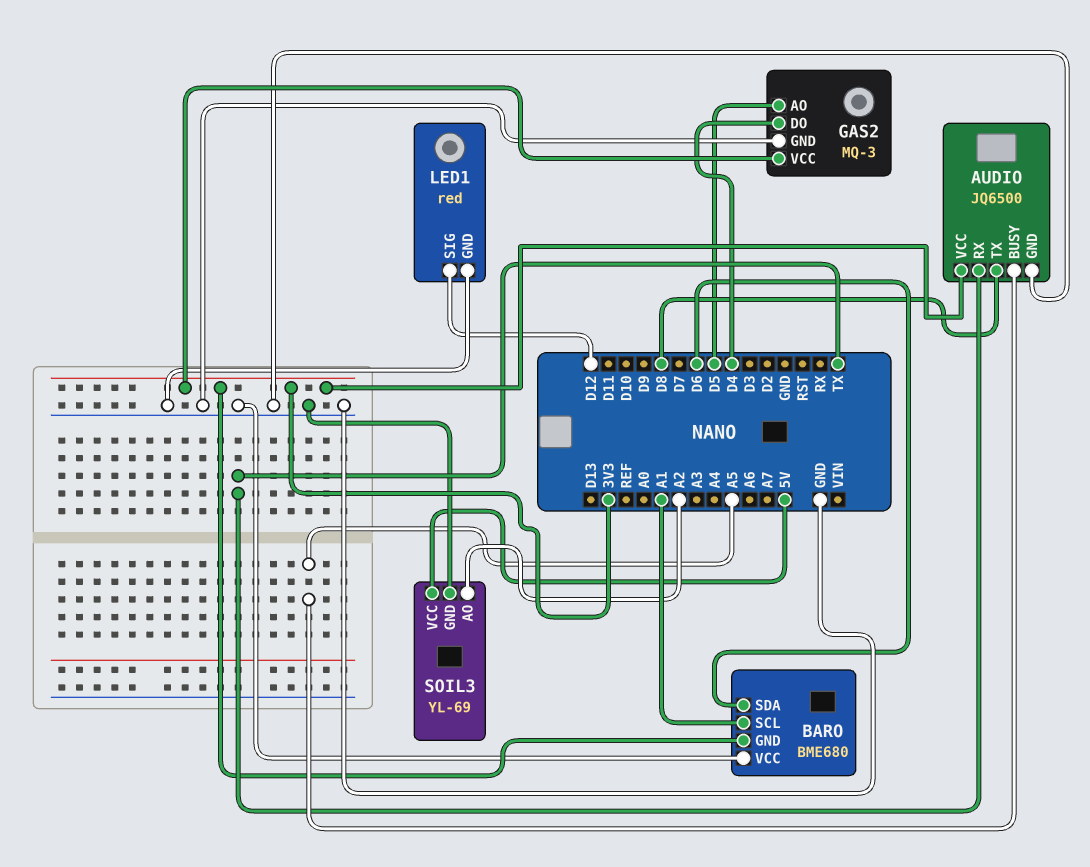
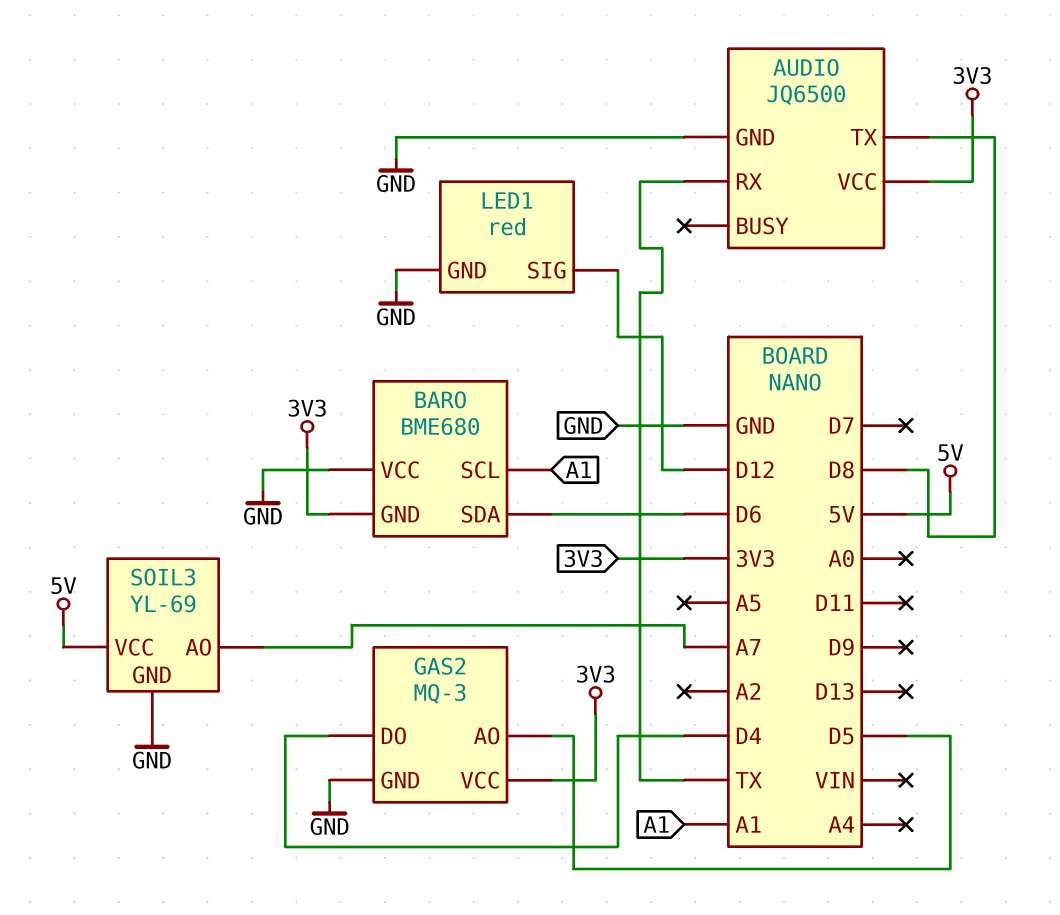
AUDIO pin BUSY: A5 -> none
SOIL3 pin AO: A2 -> A7

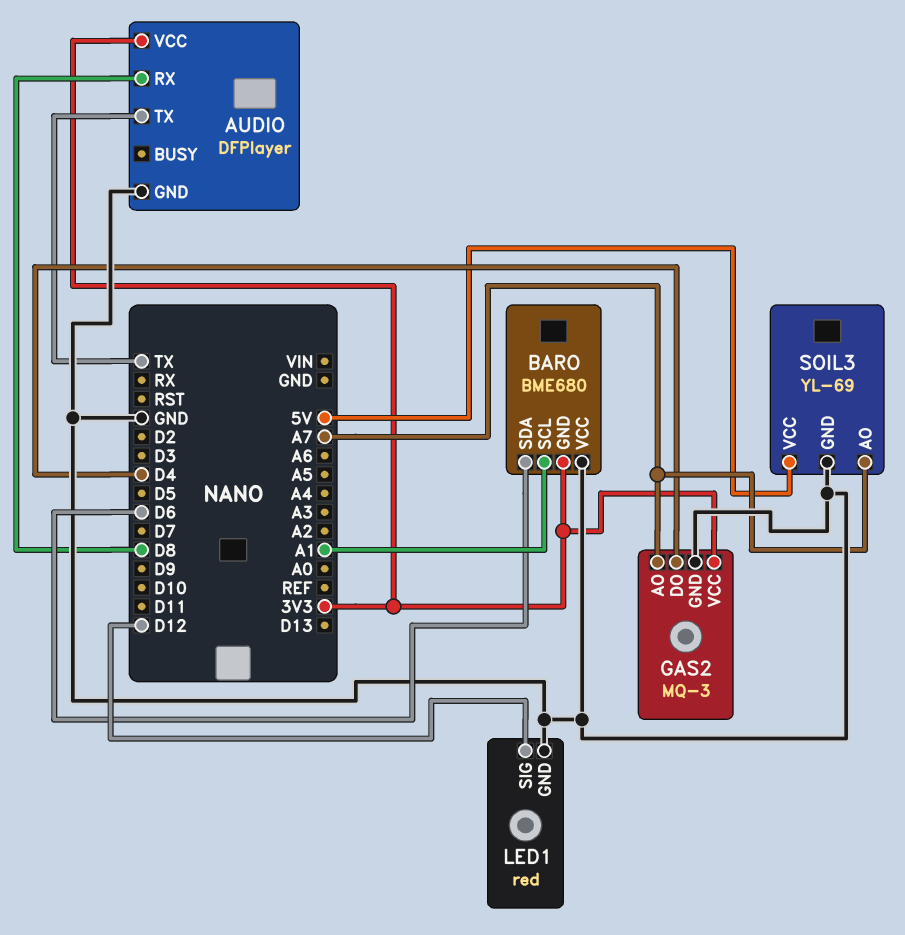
AUDIO: JQ6500 -> DFPlayer
AUDIO pin RX: TX -> D8
AUDIO pin TX: D8 -> TX
GAS2 pin AO: D5 -> A7

